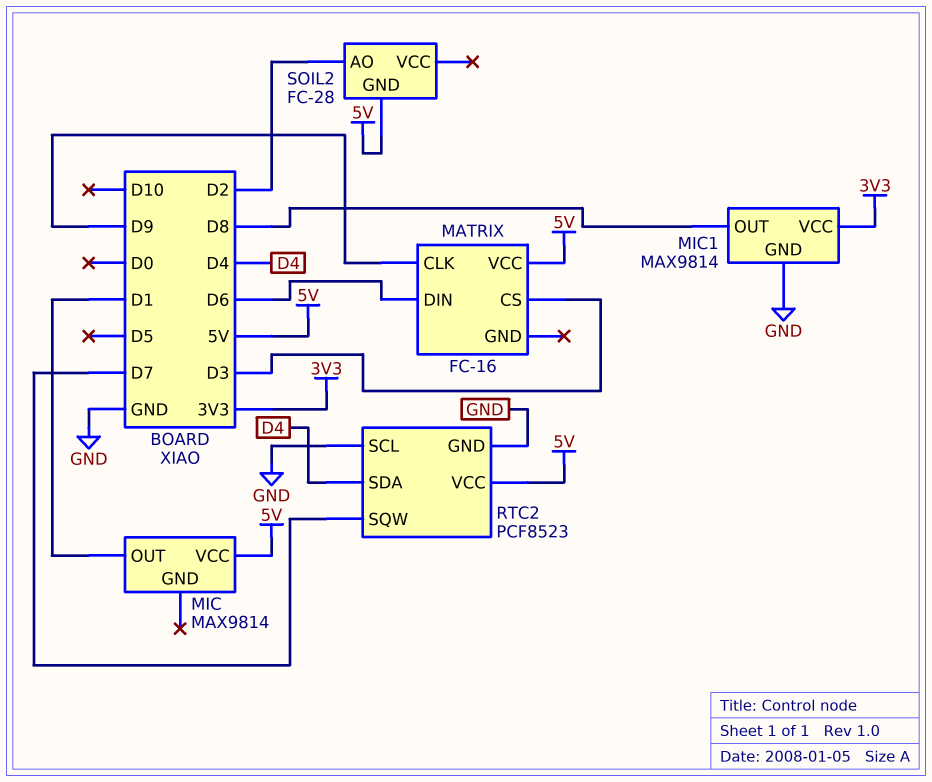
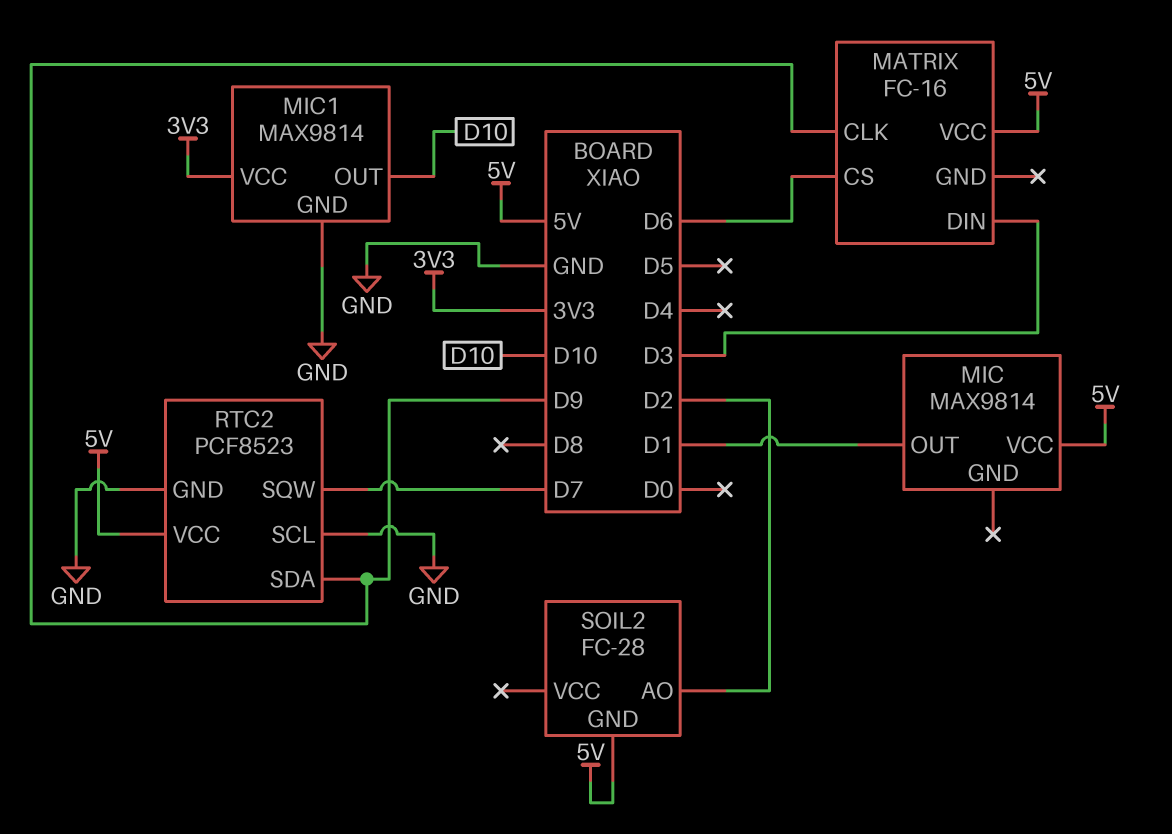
MATRIX pin CS: D3 -> D6
MATRIX pin DIN: D6 -> D3
MIC1 pin OUT: D8 -> D10
RTC2 pin SDA: D4 -> D9

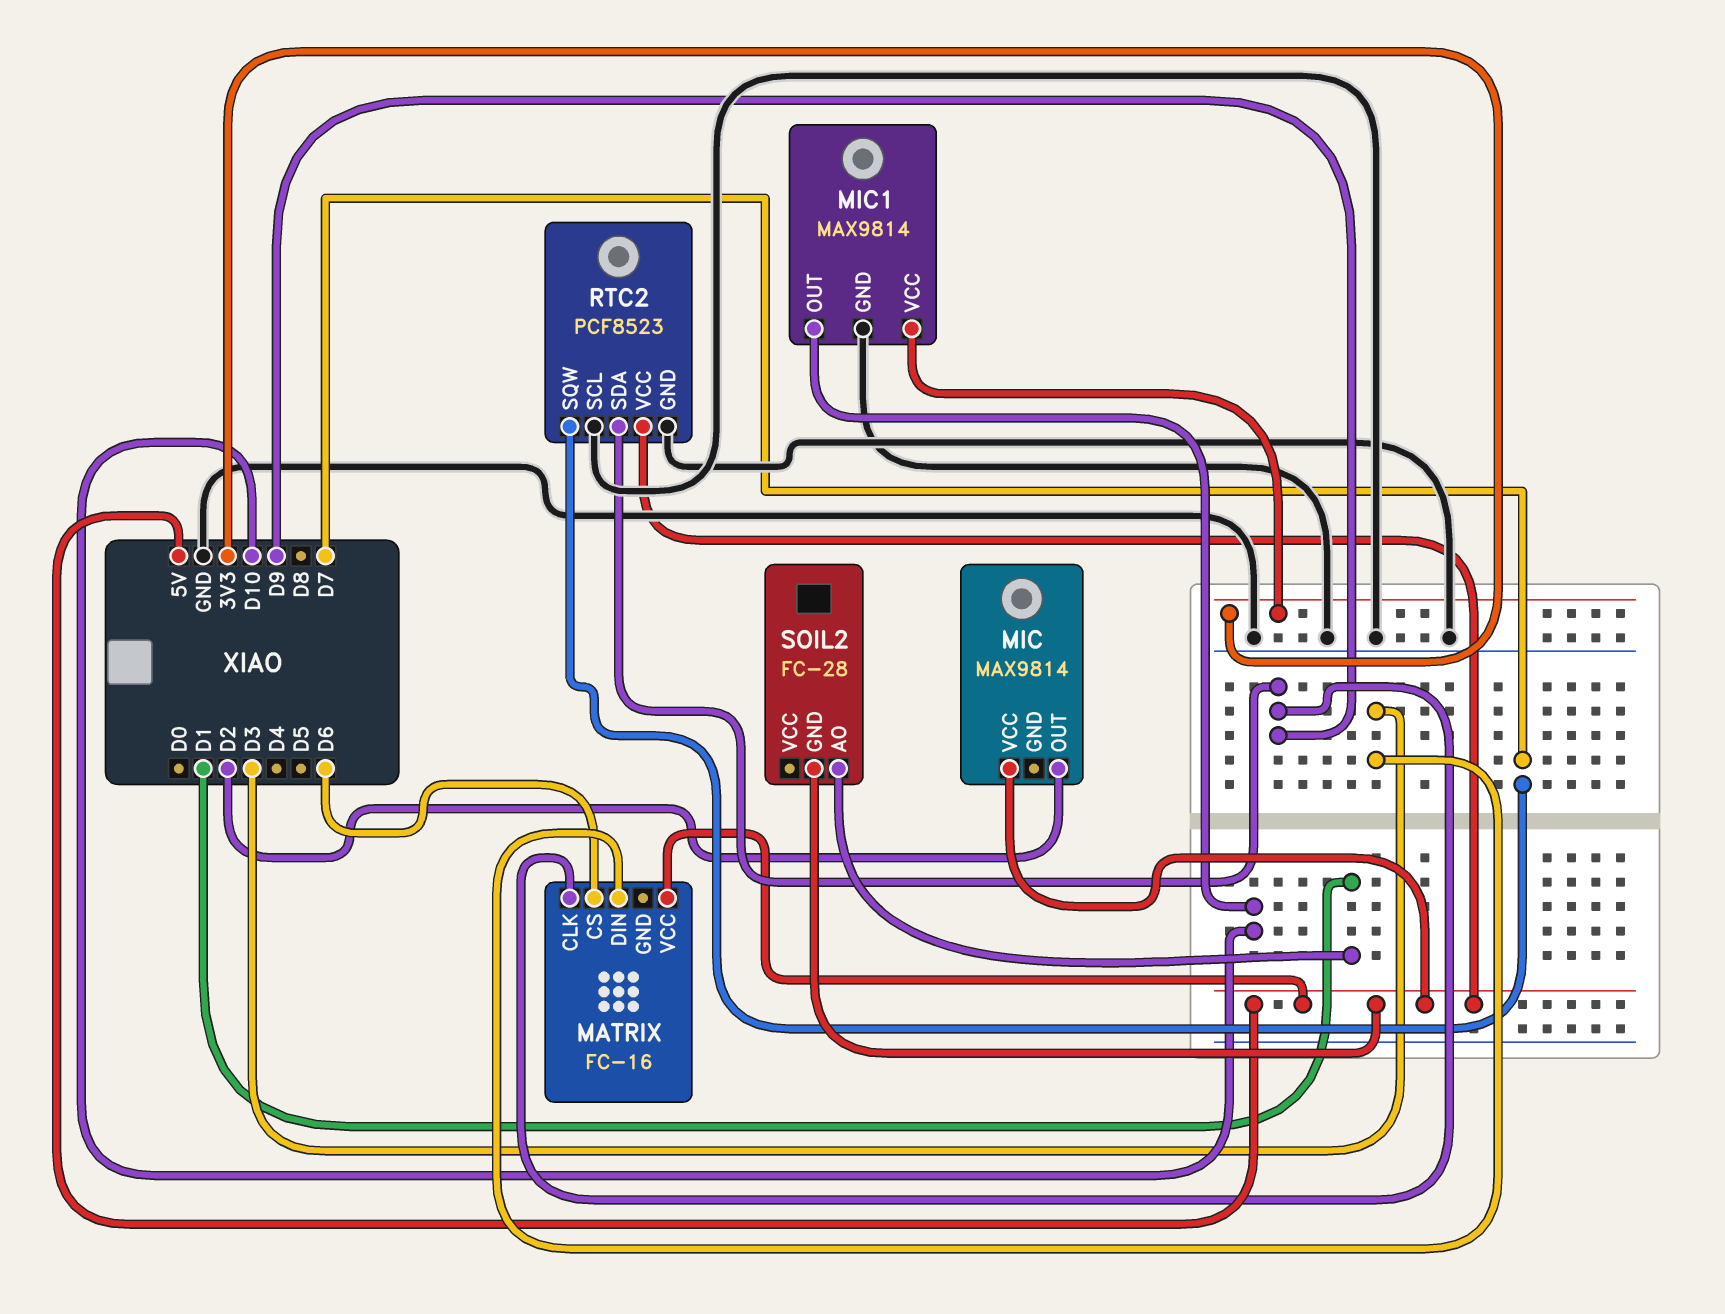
MIC pin OUT: D1 -> D2
SOIL2 pin AO: D2 -> D1

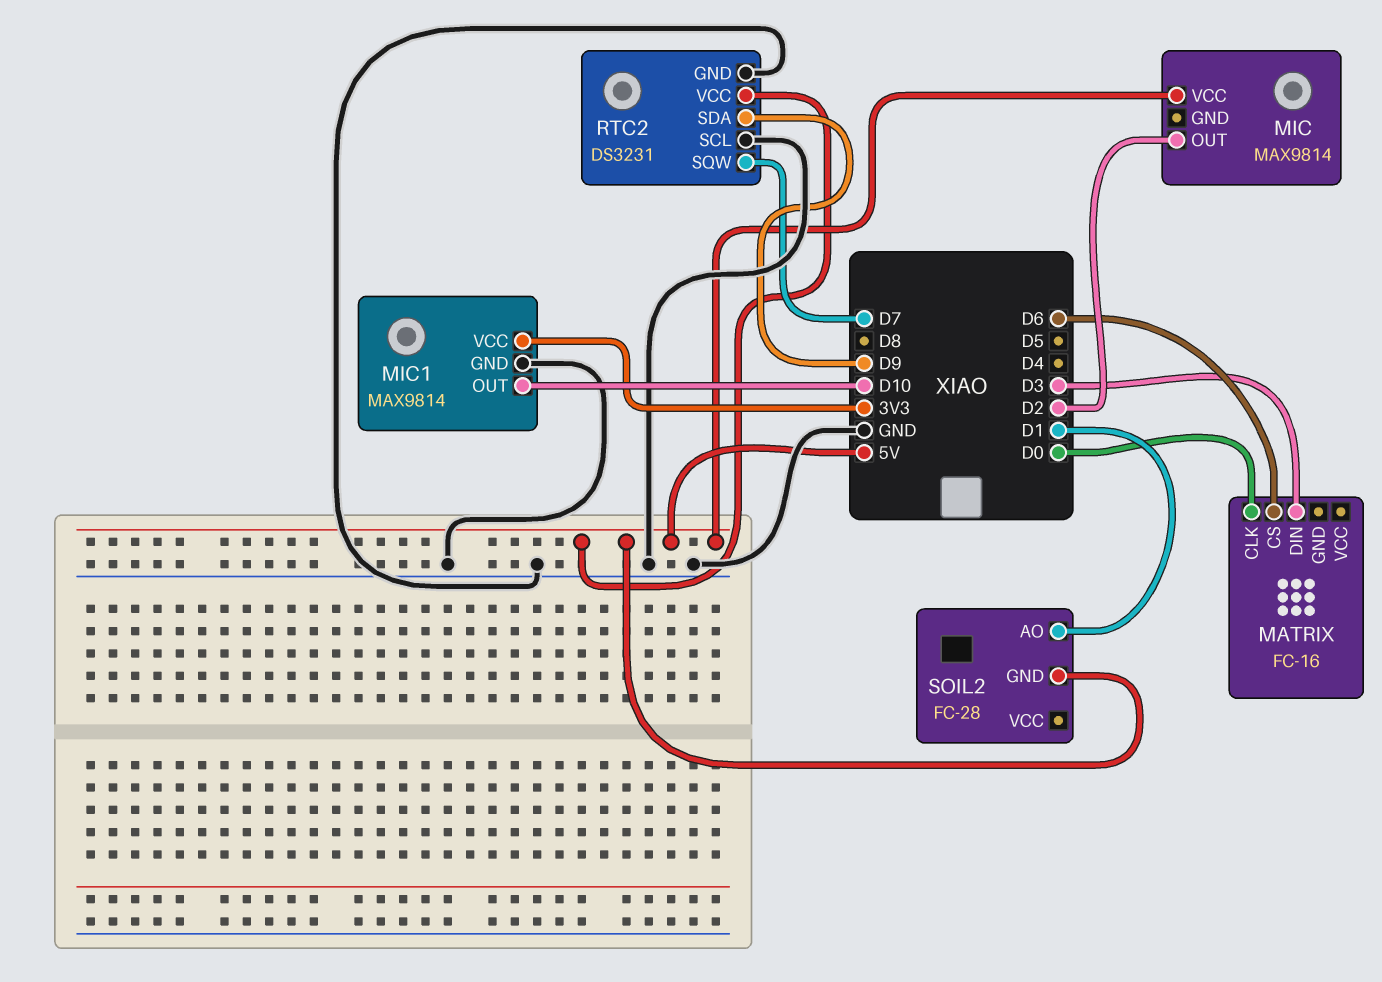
MATRIX pin CLK: D9 -> D0
MATRIX pin VCC: 5V -> none
RTC2: PCF8523 -> DS3231

